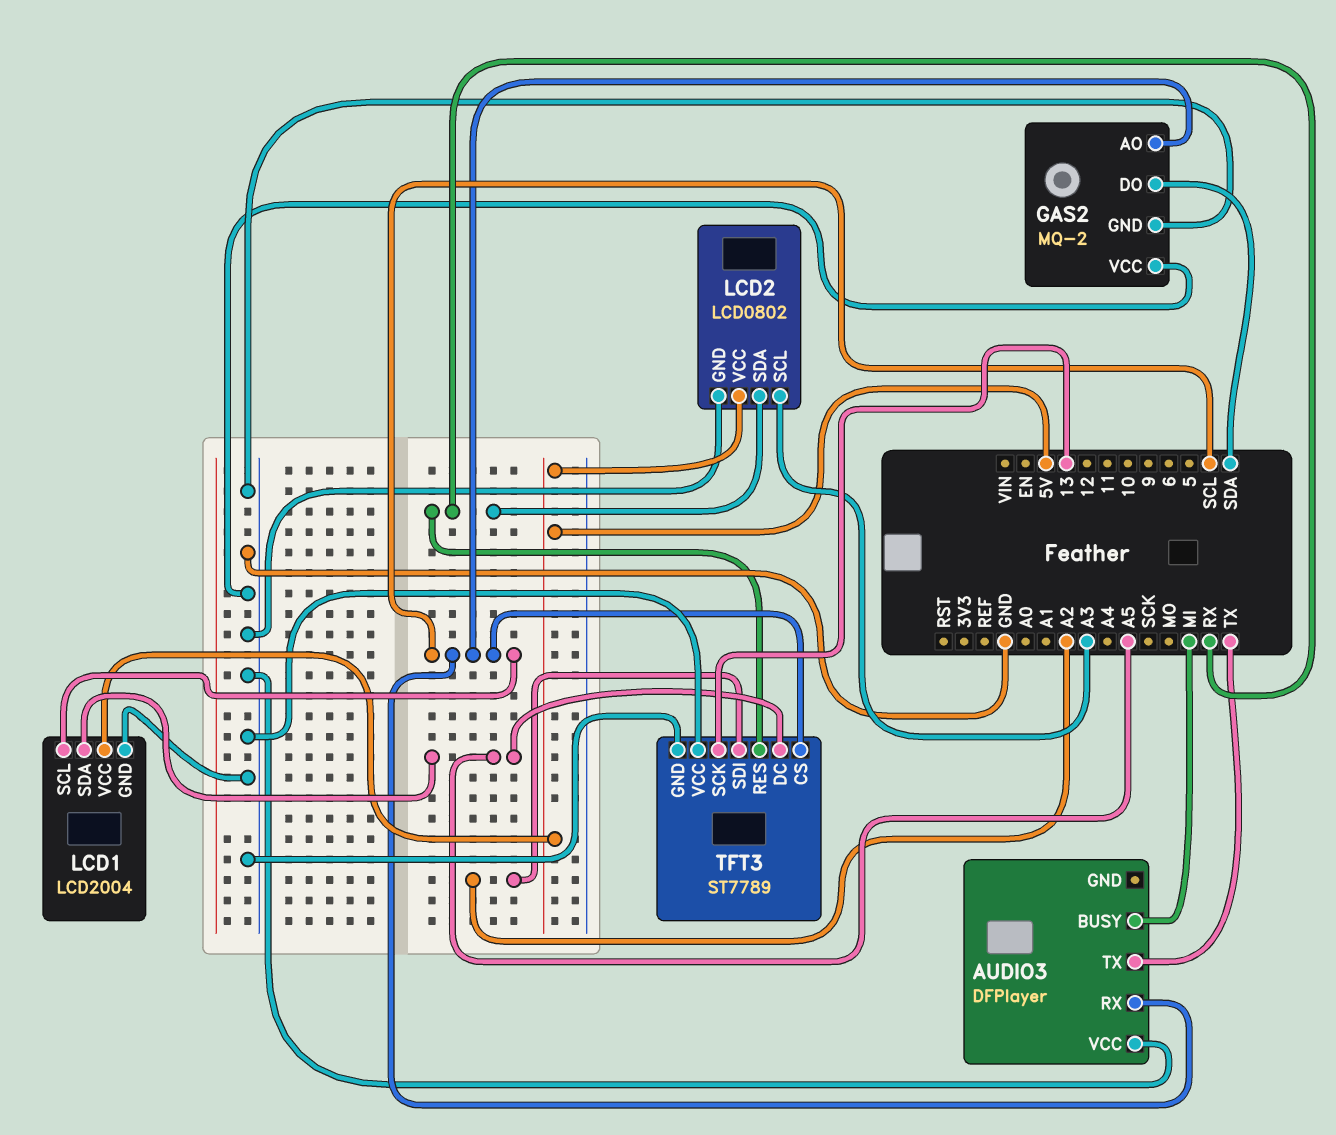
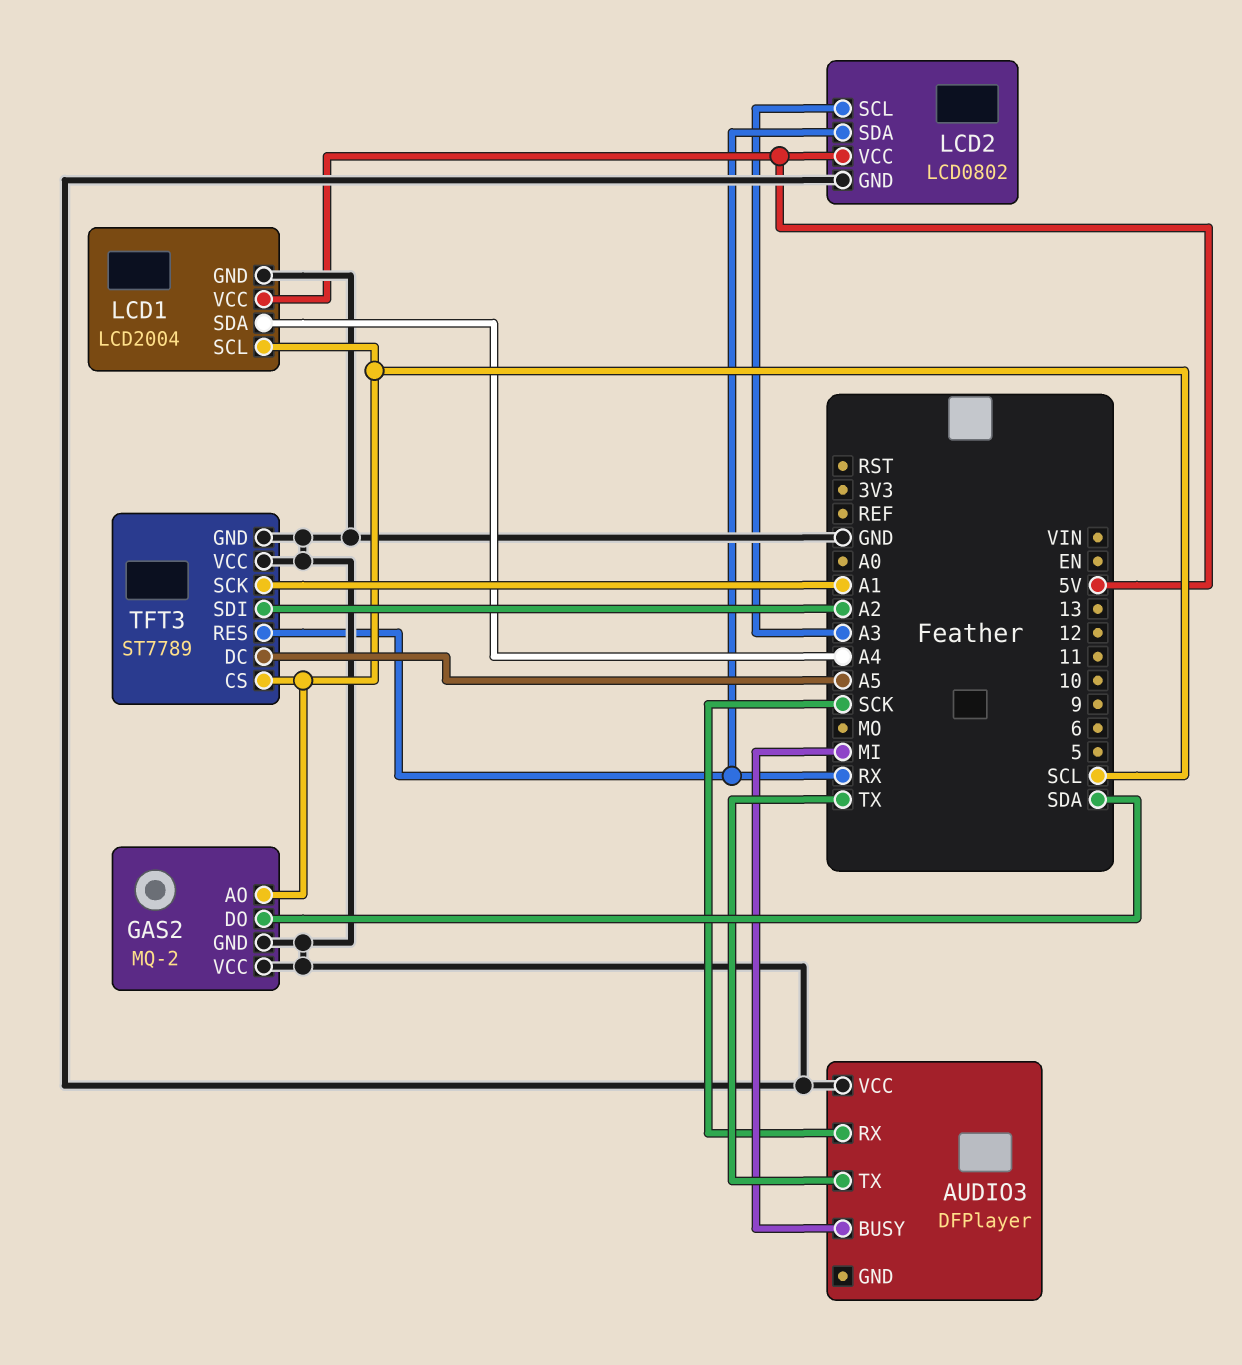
AUDIO3 pin RX: SCL -> SCK
LCD1 pin SDA: A5 -> A4
TFT3 pin SCK: 13 -> A1

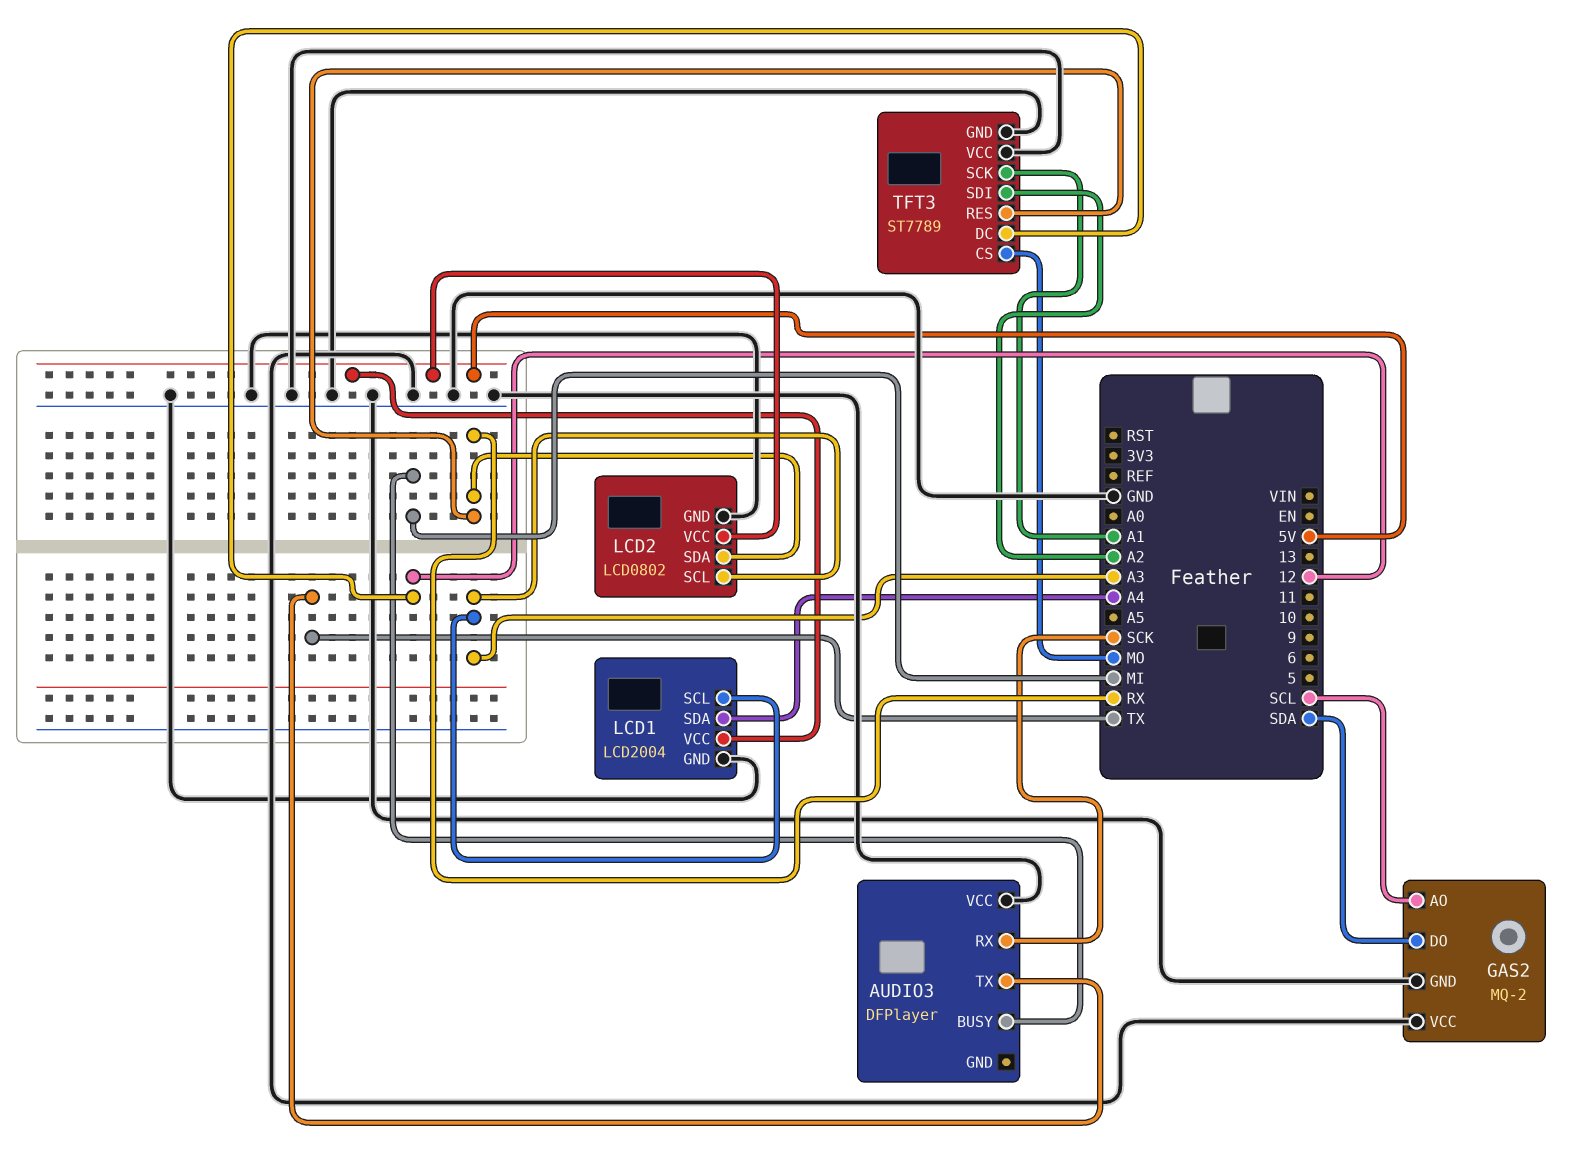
LCD1 pin SCL: SCL -> A3
TFT3 pin CS: SCL -> MO
TFT3 pin DC: A5 -> 12

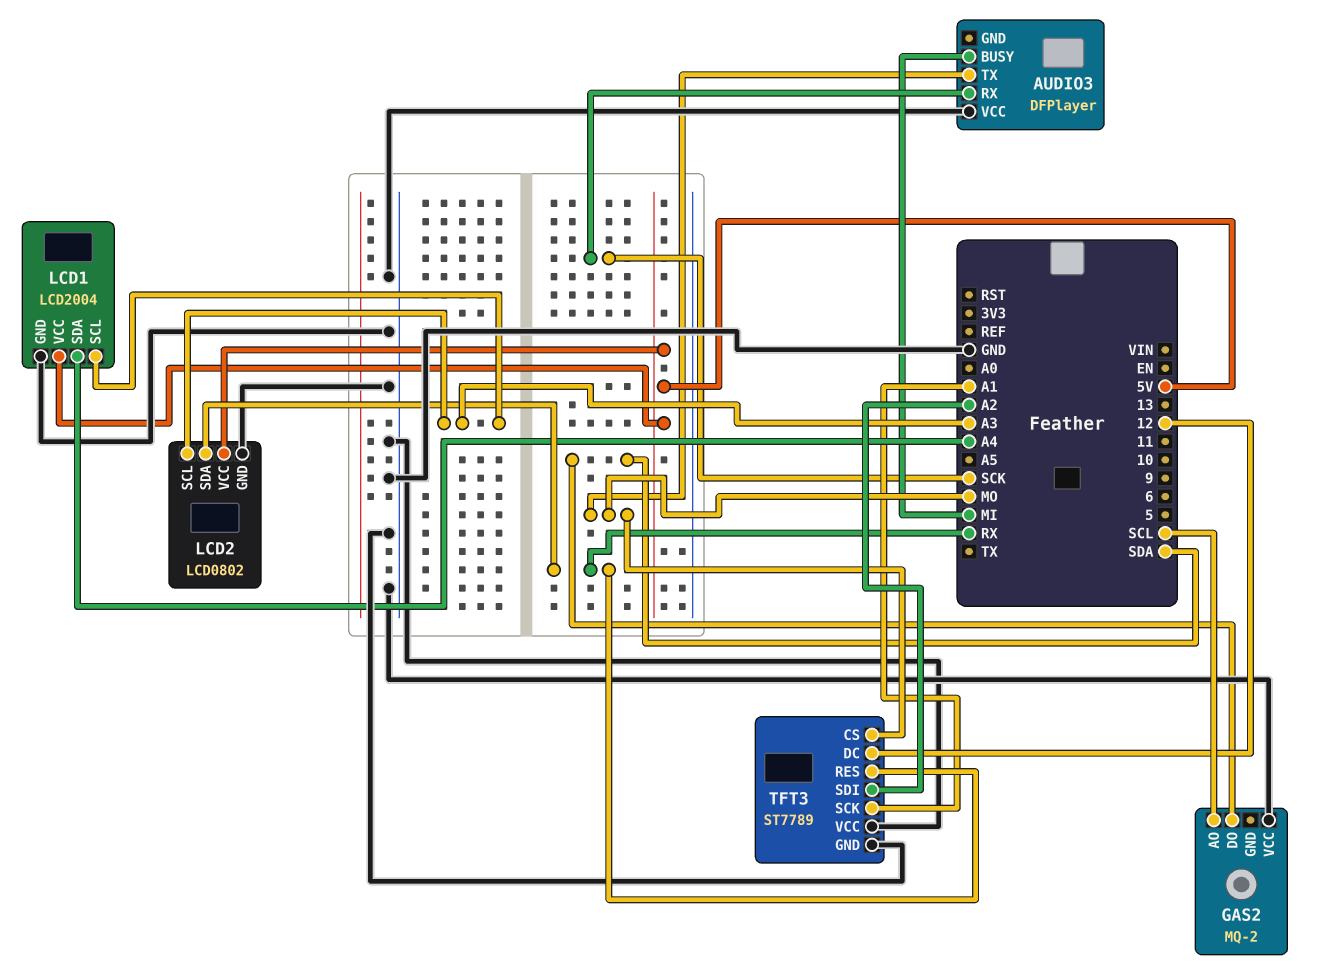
AUDIO3 pin TX: TX -> MO
GAS2 pin GND: GND -> none

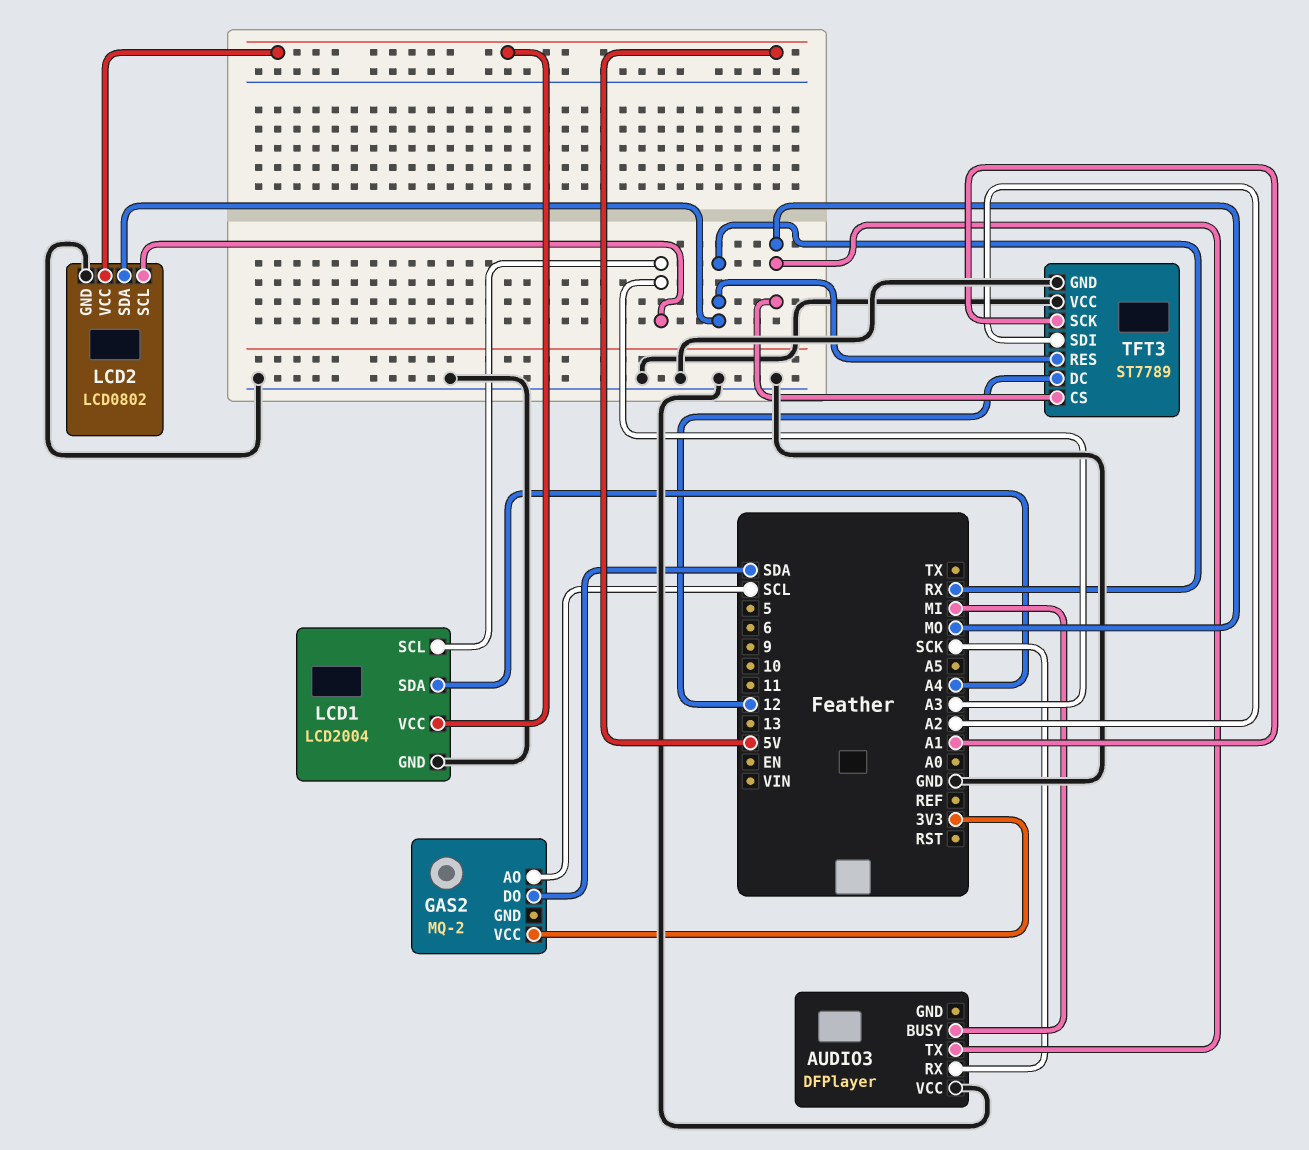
GAS2 pin VCC: GND -> 3V3

